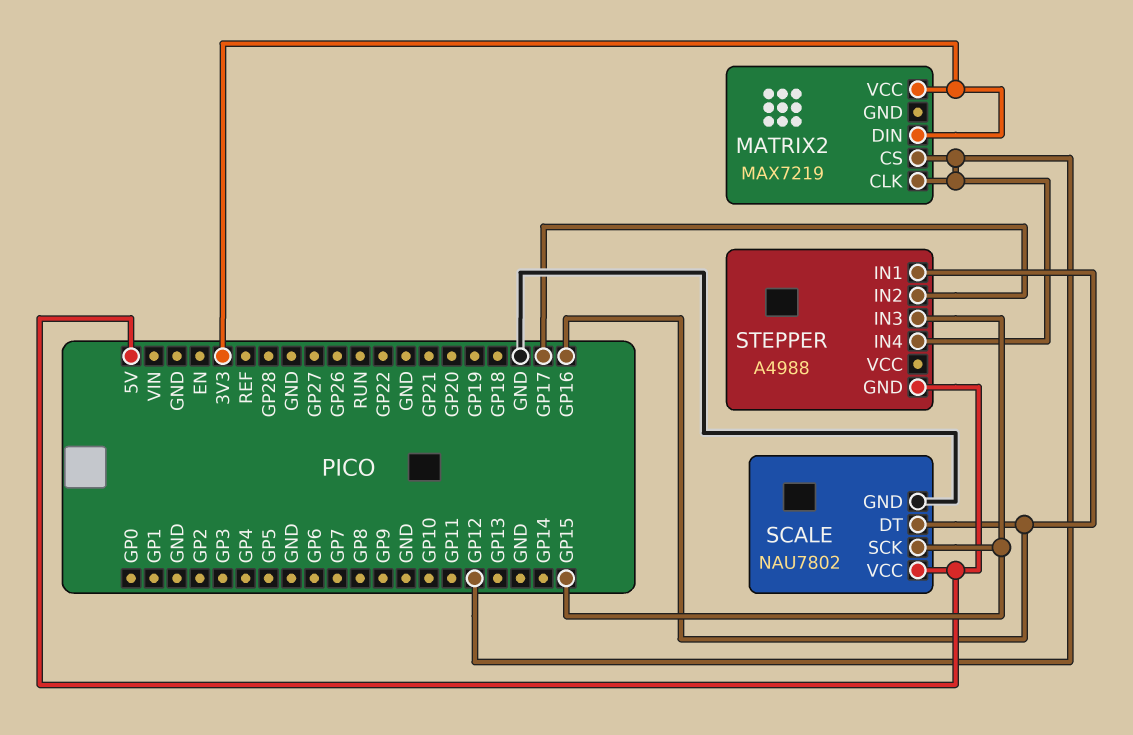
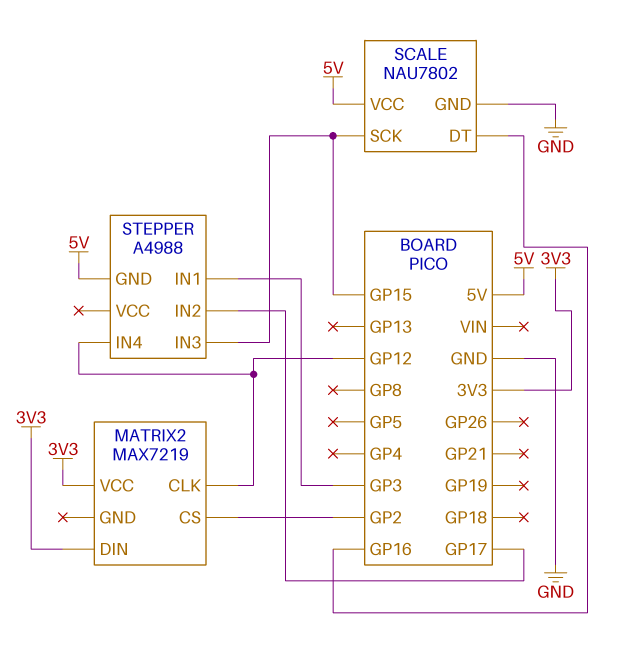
MATRIX2 pin CS: GP12 -> GP2
STEPPER pin IN1: GP16 -> GP3

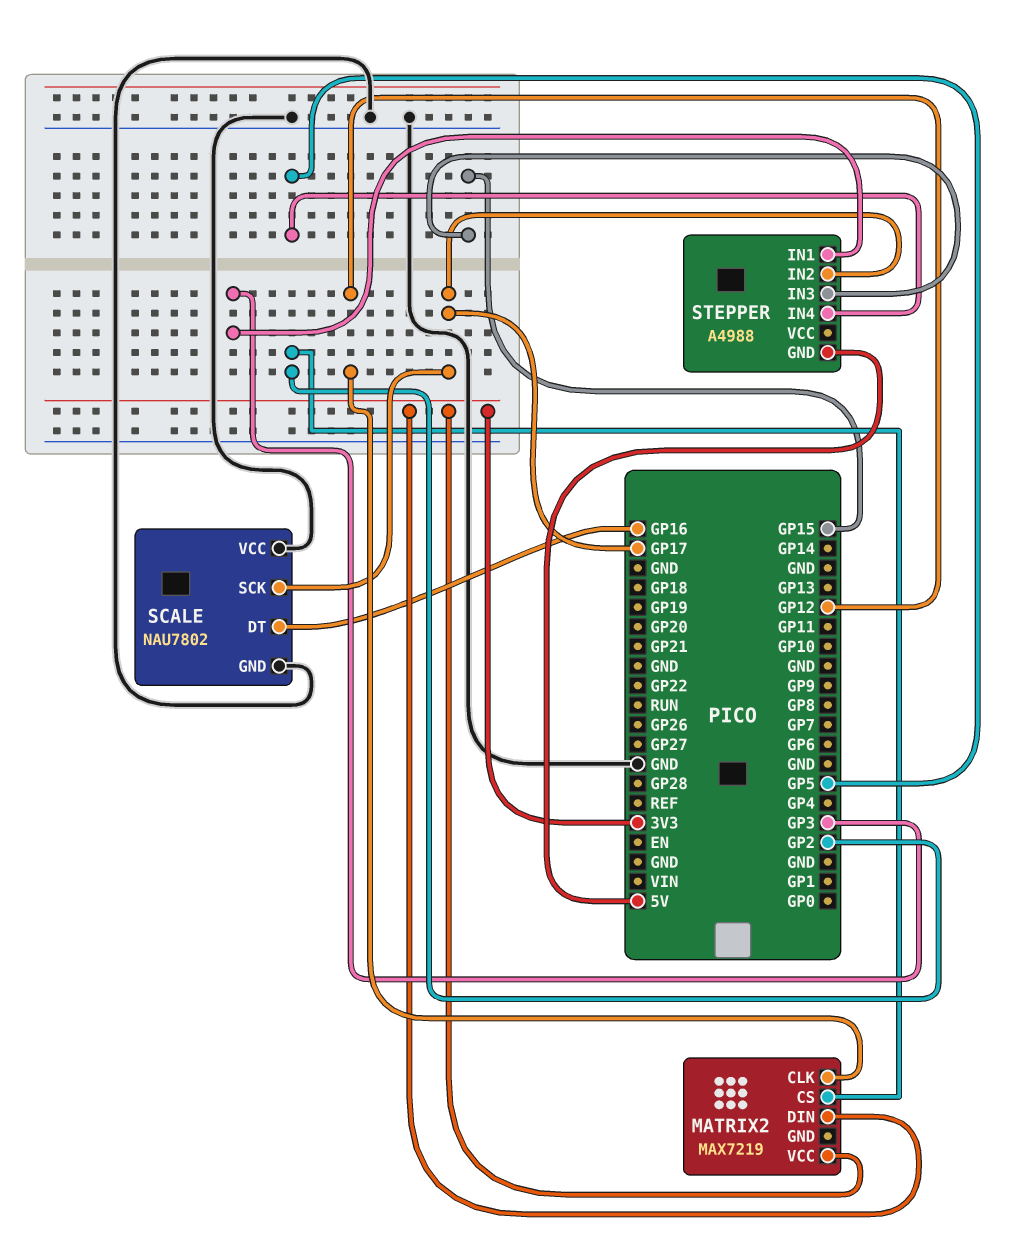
SCALE pin SCK: GP15 -> GP17
SCALE pin VCC: 5V -> GND
STEPPER pin IN4: GP12 -> GP5

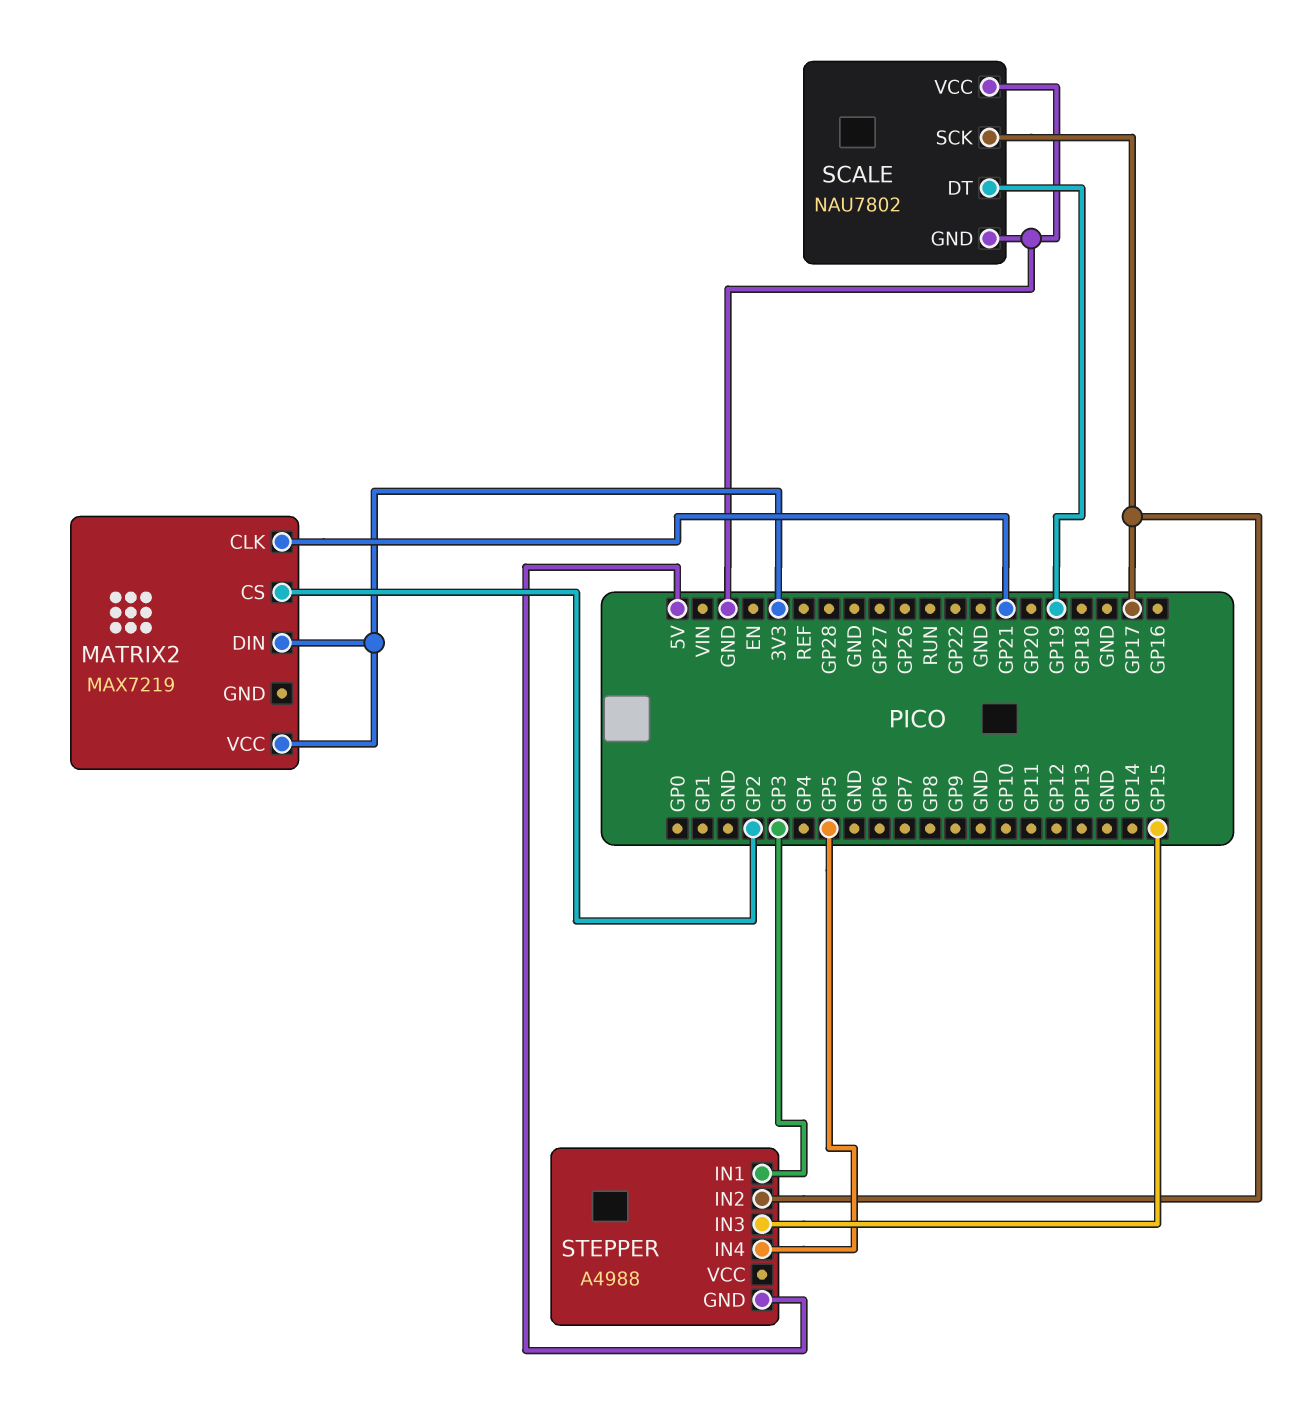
MATRIX2 pin CLK: GP12 -> GP21
SCALE pin DT: GP16 -> GP19

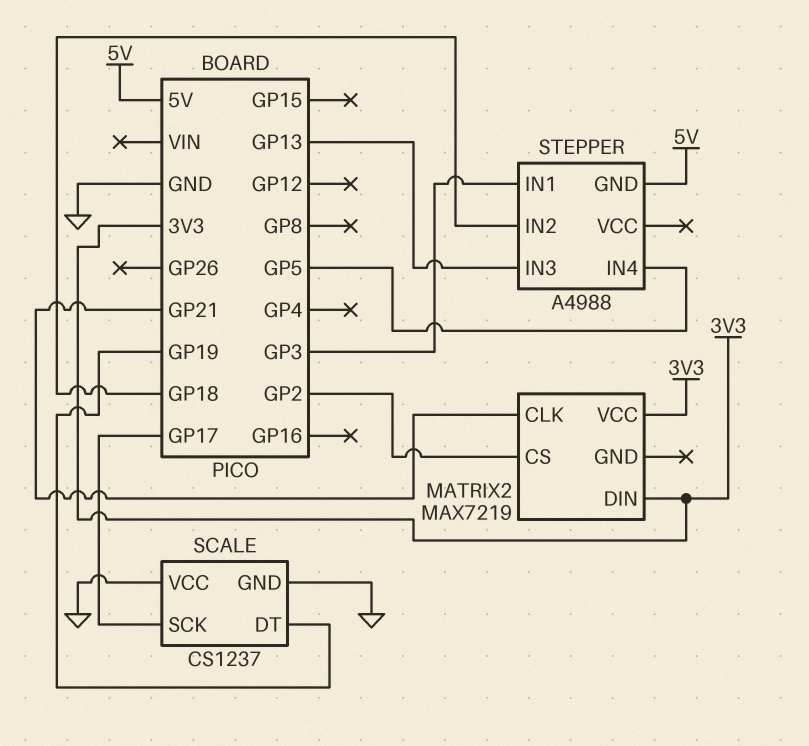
SCALE: NAU7802 -> CS1237
STEPPER pin IN2: GP17 -> GP18
STEPPER pin IN3: GP15 -> GP13

